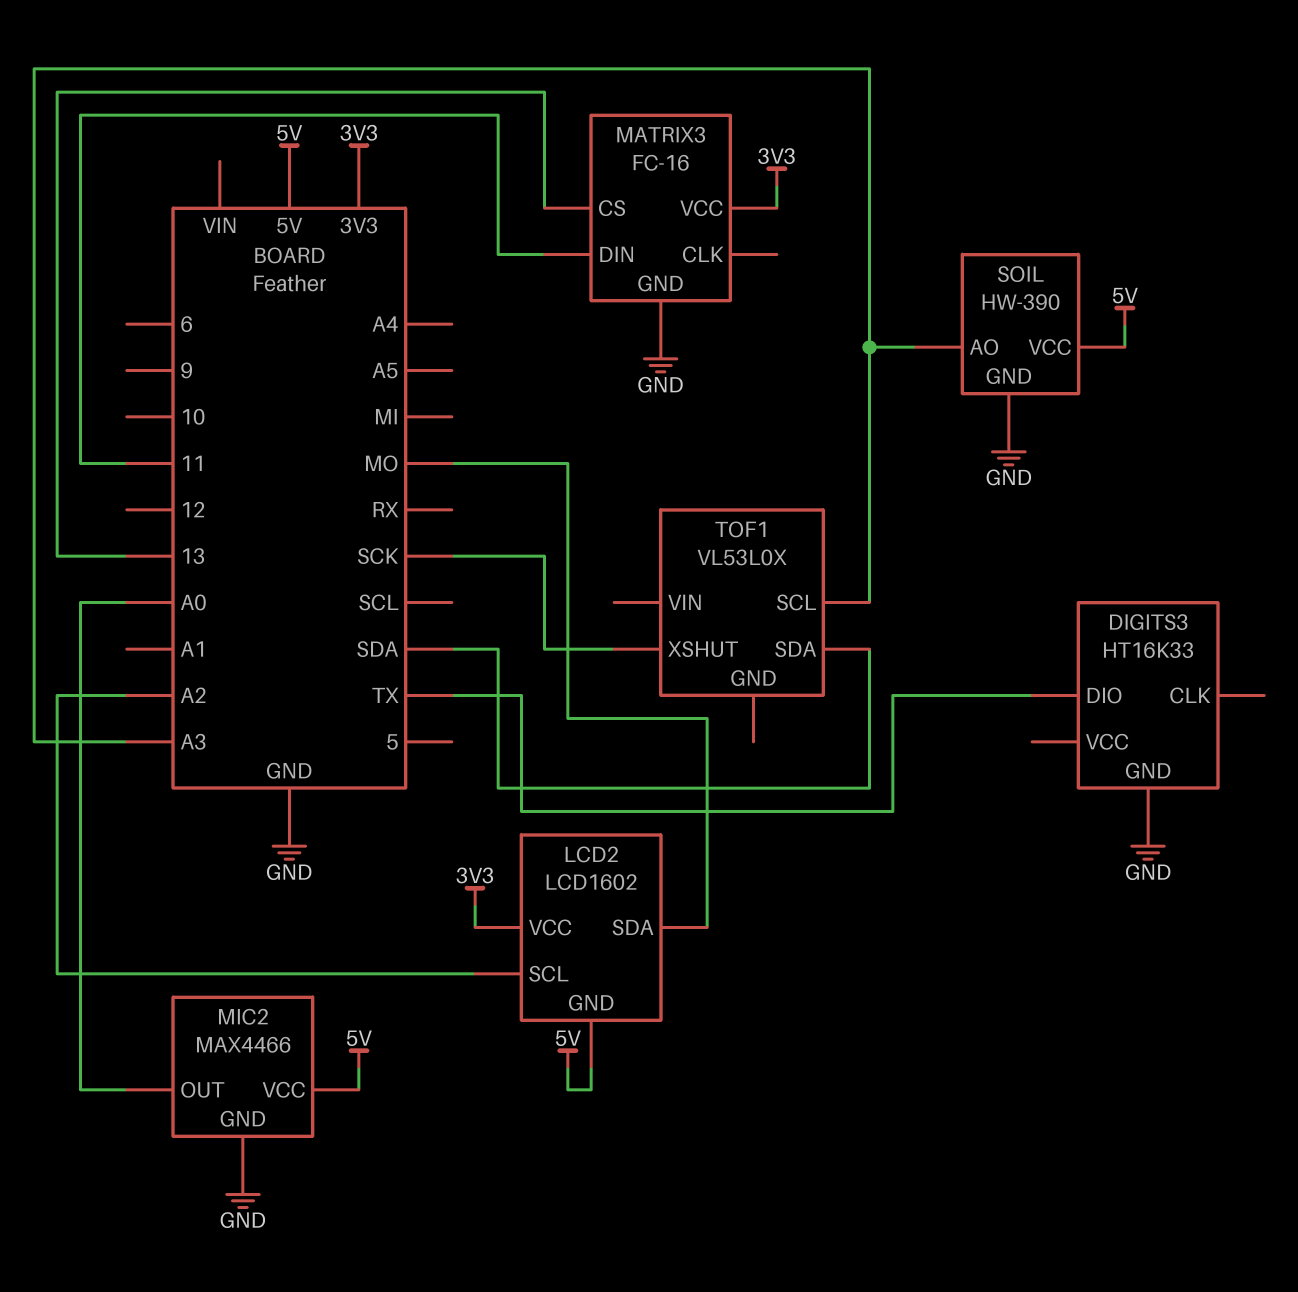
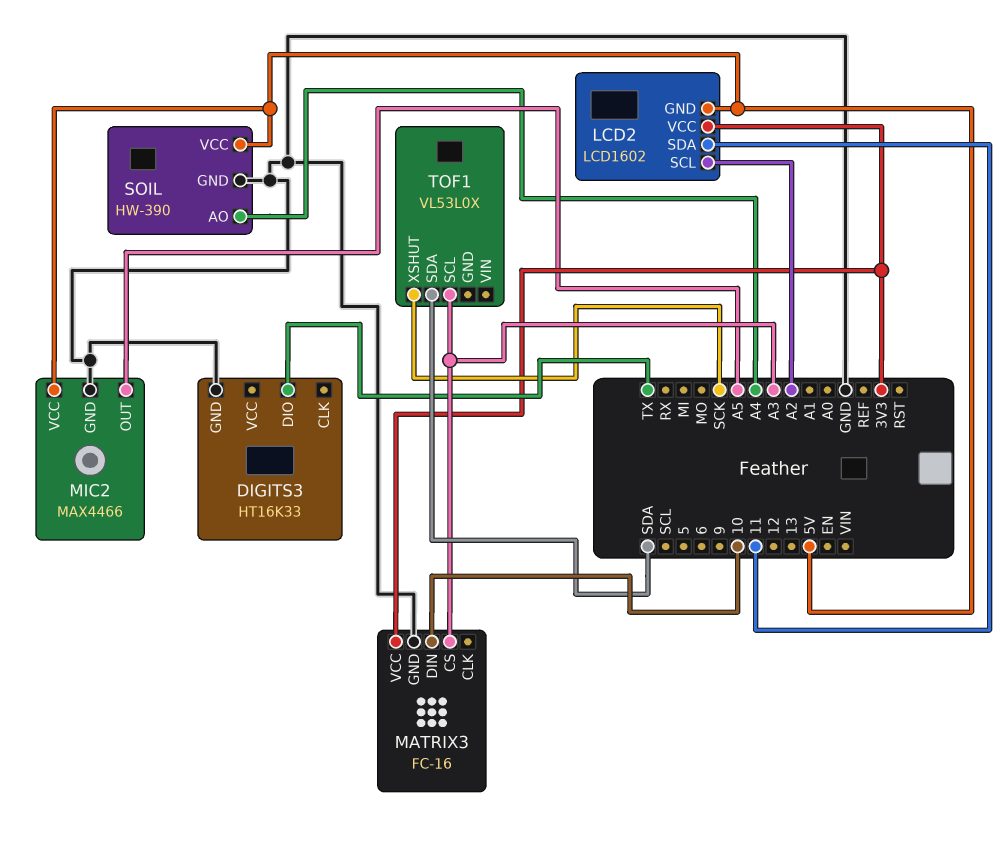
LCD2 pin SDA: MO -> 11
MATRIX3 pin CS: 13 -> A3
MATRIX3 pin DIN: 11 -> 10
MIC2 pin OUT: A0 -> A5
SOIL pin AO: A3 -> A4

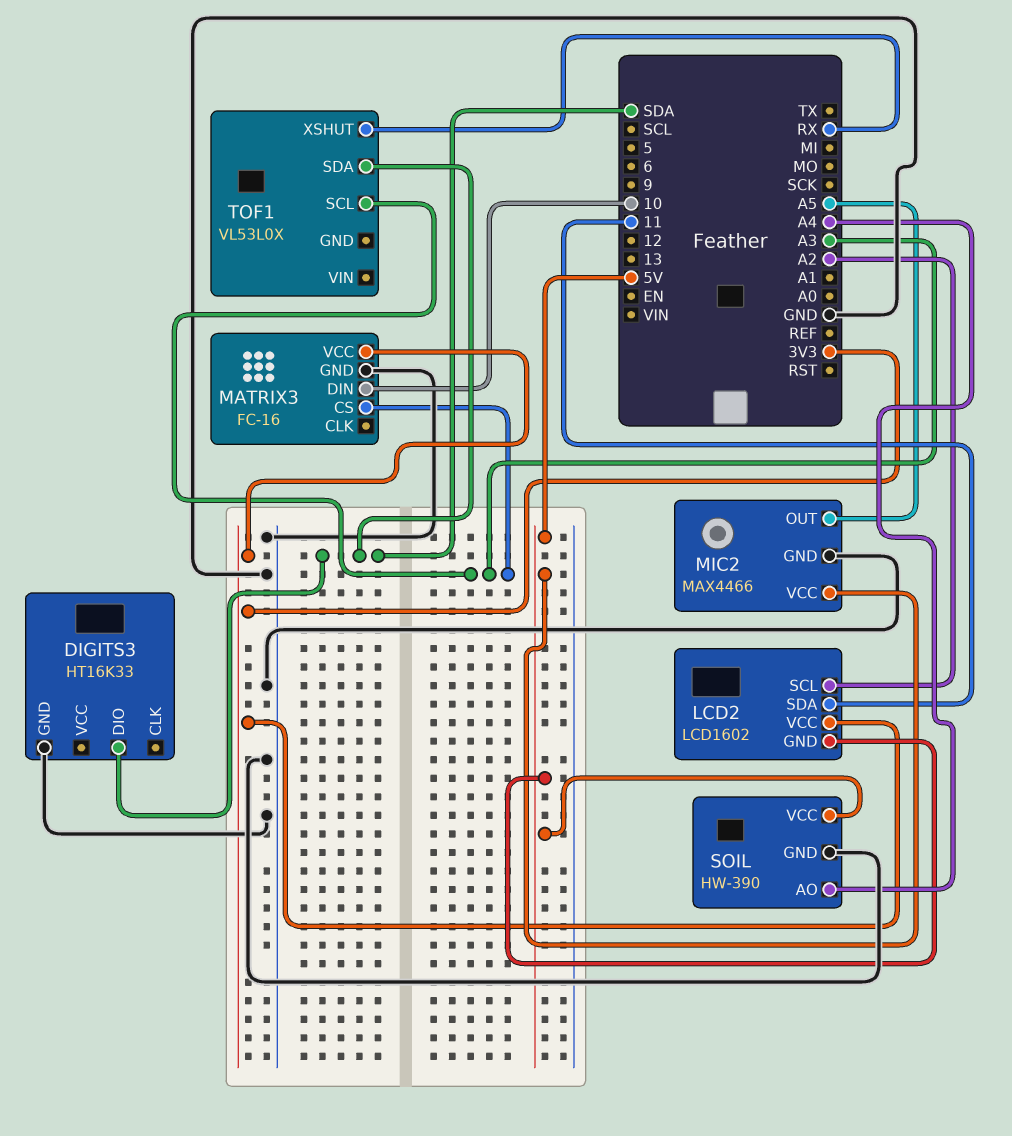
DIGITS3 pin DIO: TX -> SDA
TOF1 pin XSHUT: SCK -> RX

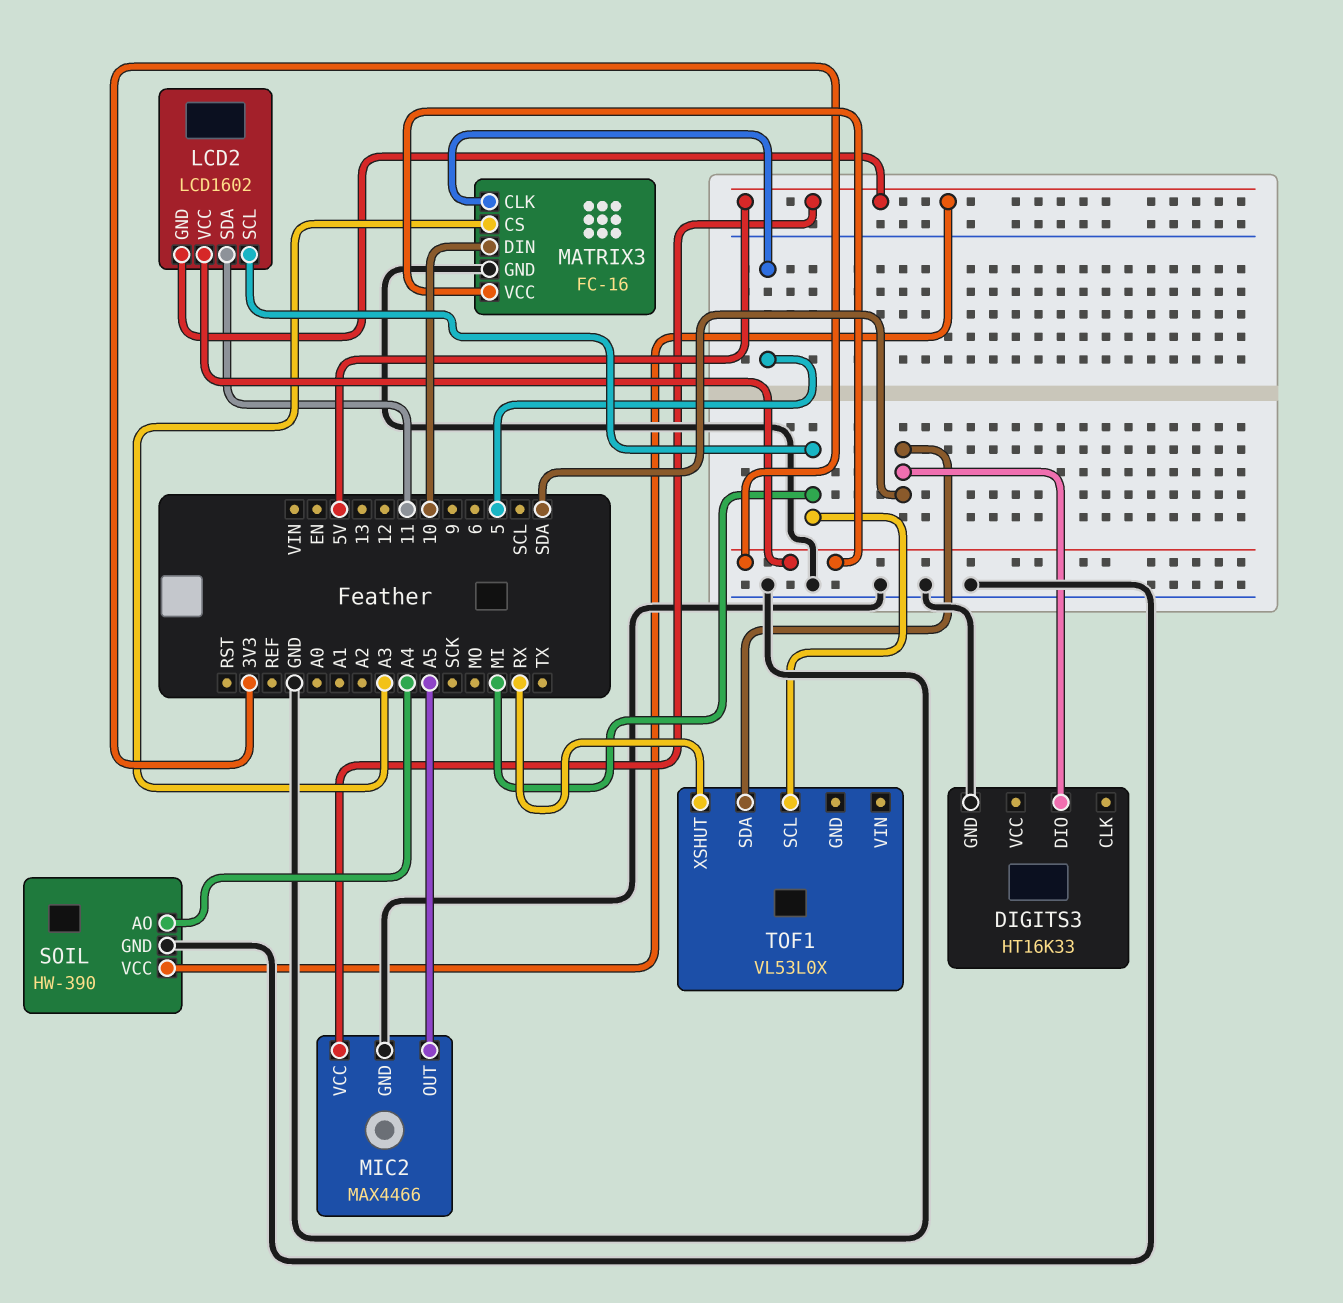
LCD2 pin SCL: A2 -> MI
MATRIX3 pin CLK: none -> 5
TOF1 pin SCL: A3 -> MI

